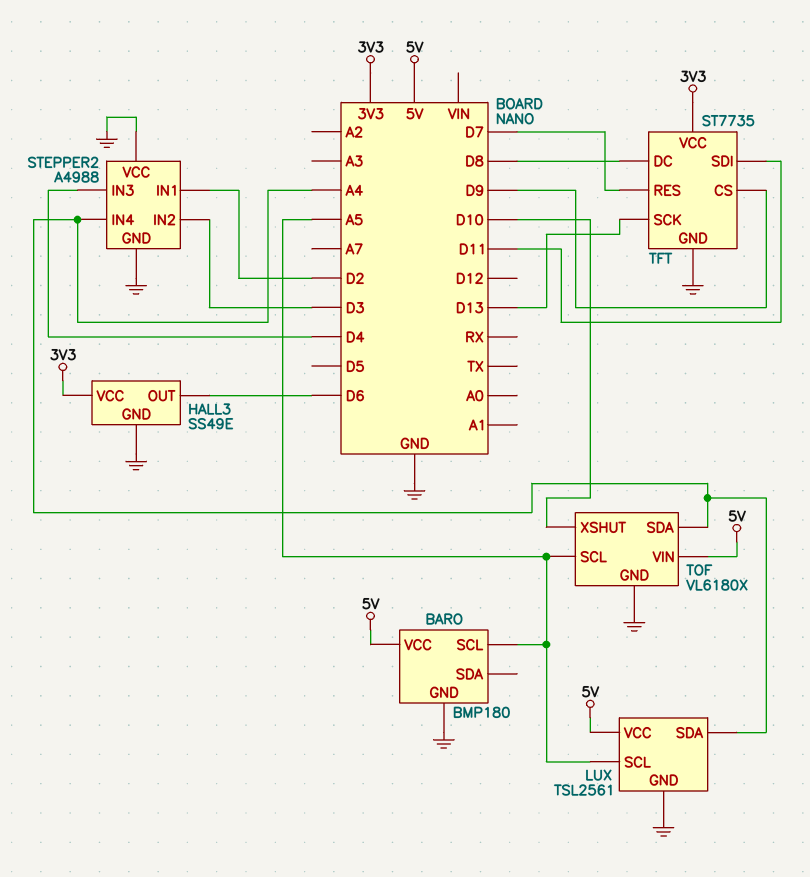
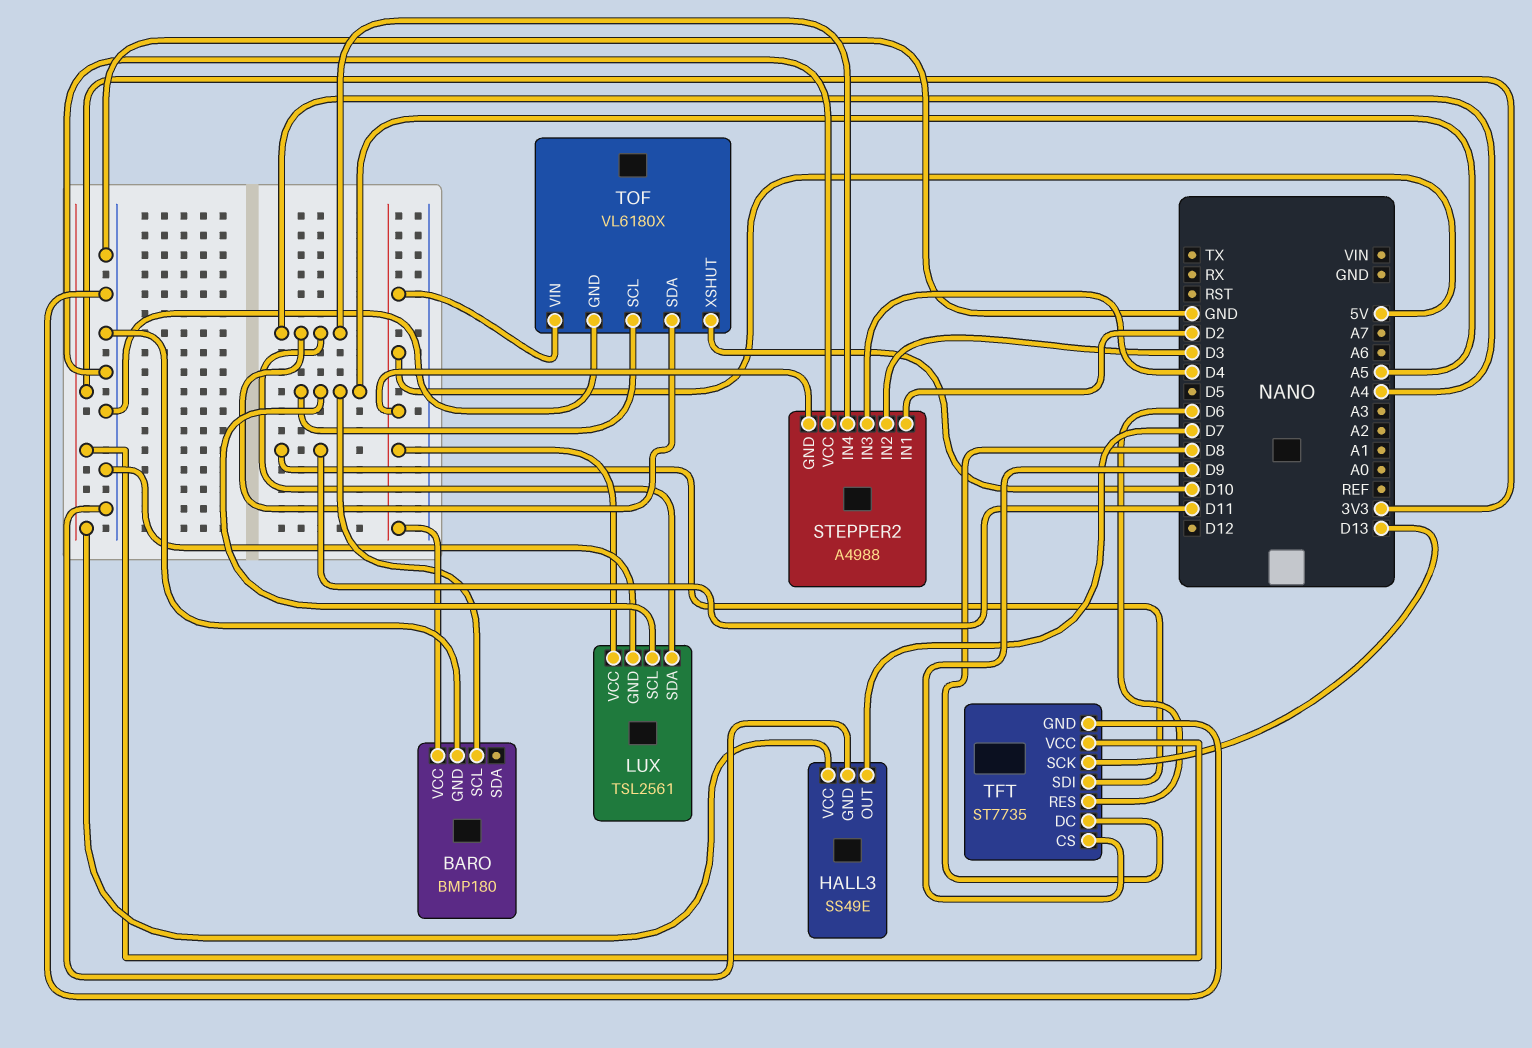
HALL3 pin OUT: D6 -> D7
STEPPER2 pin GND: GND -> 5V
TFT pin RES: D7 -> D6

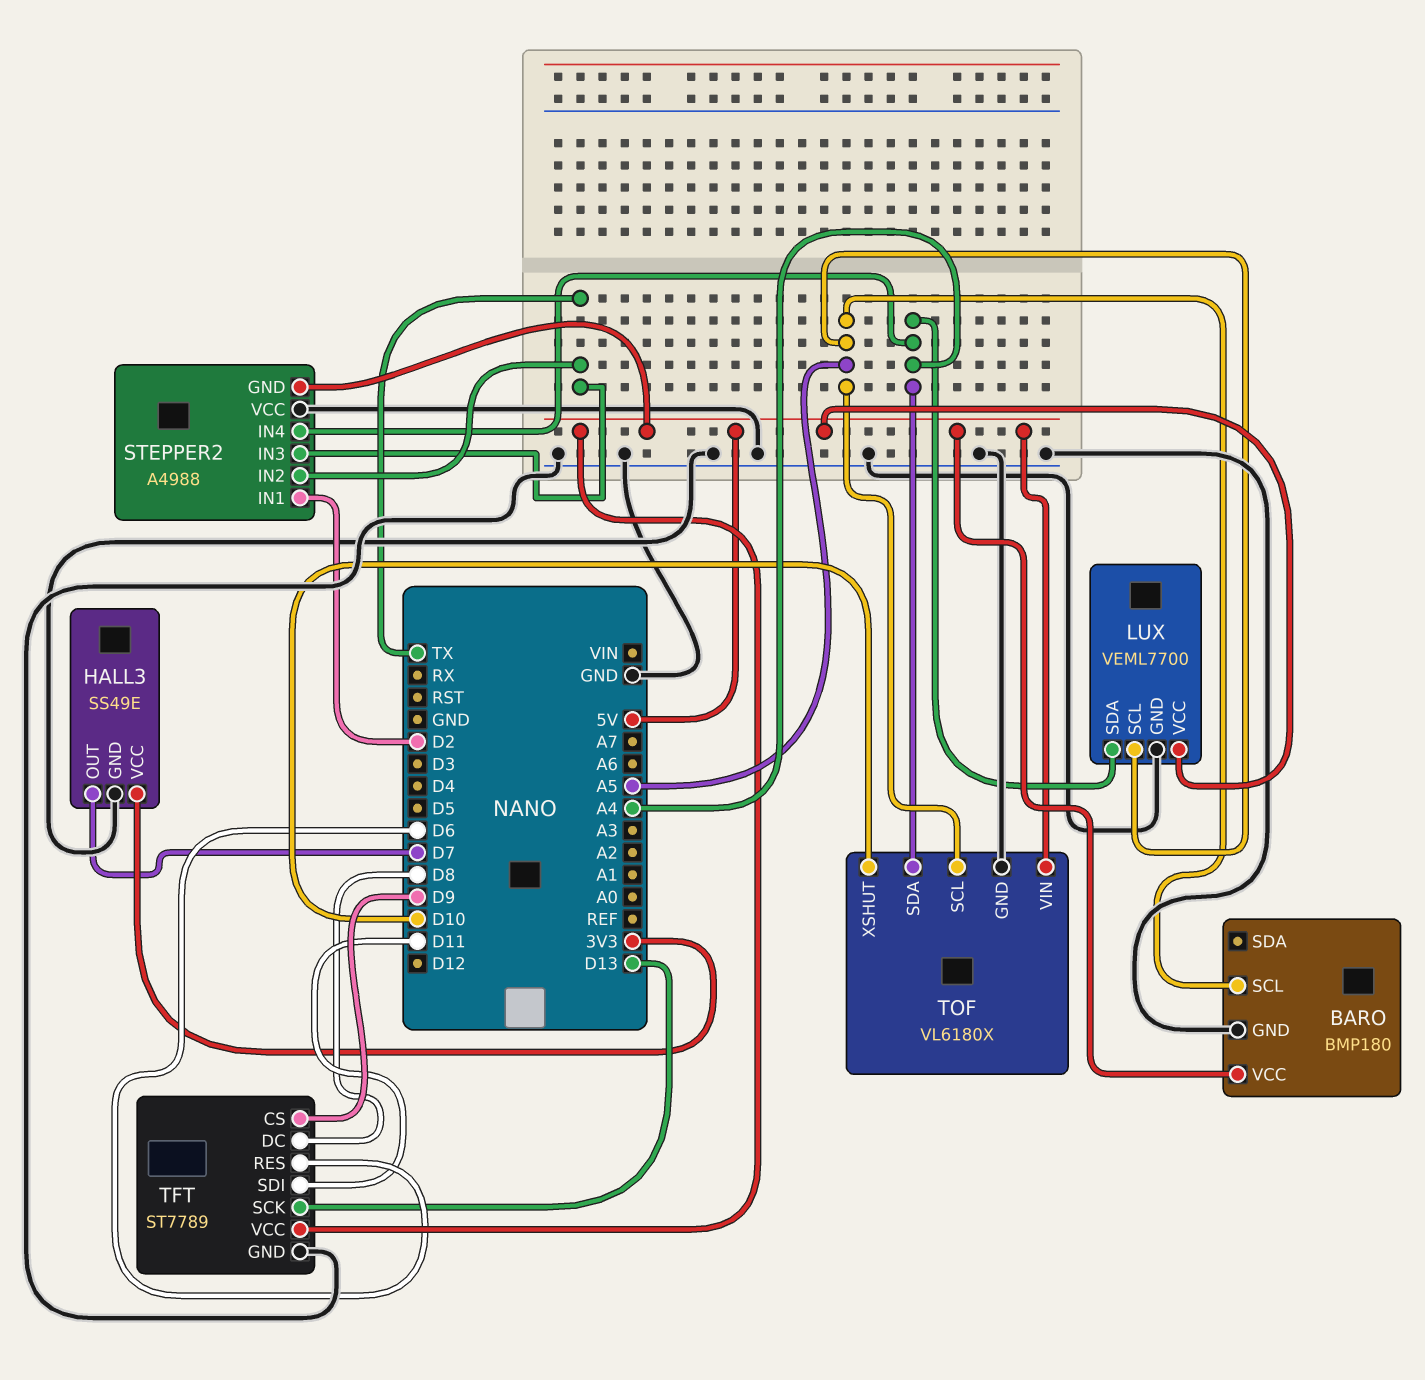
LUX: TSL2561 -> VEML7700
STEPPER2 pin IN2: D3 -> TX
STEPPER2 pin IN3: D4 -> TX
TFT: ST7735 -> ST7789
TFT pin VCC: 3V3 -> 5V

